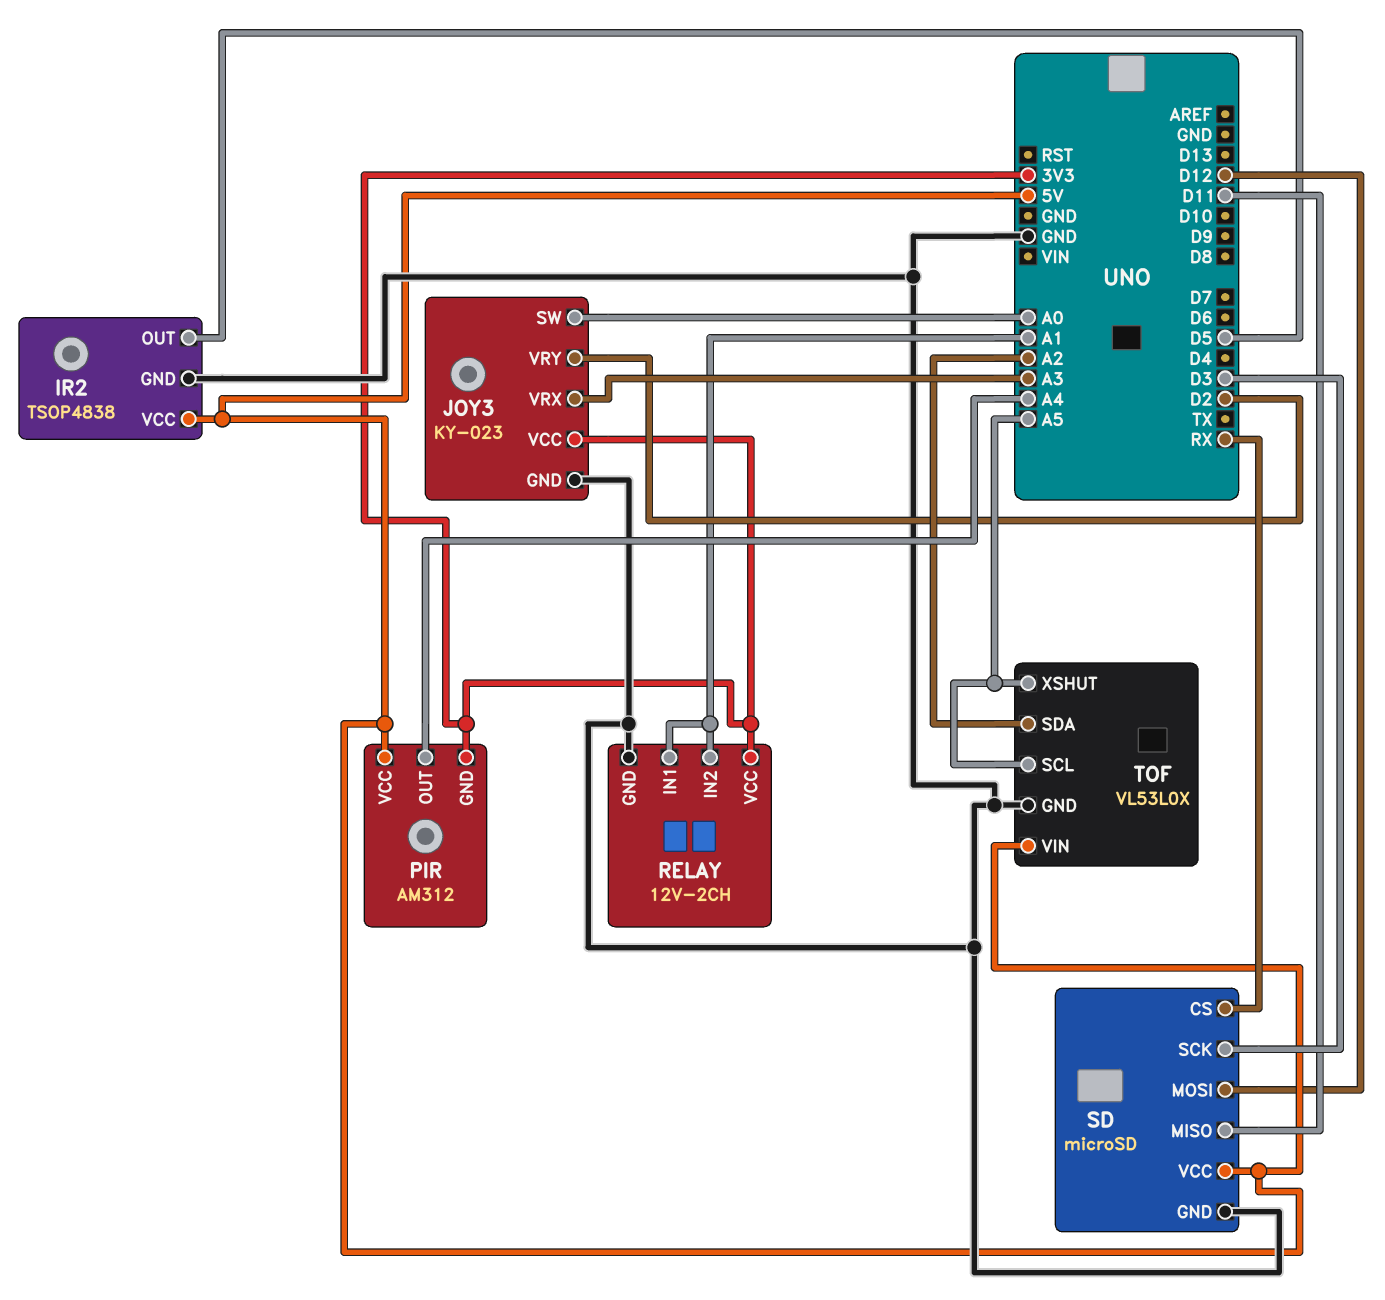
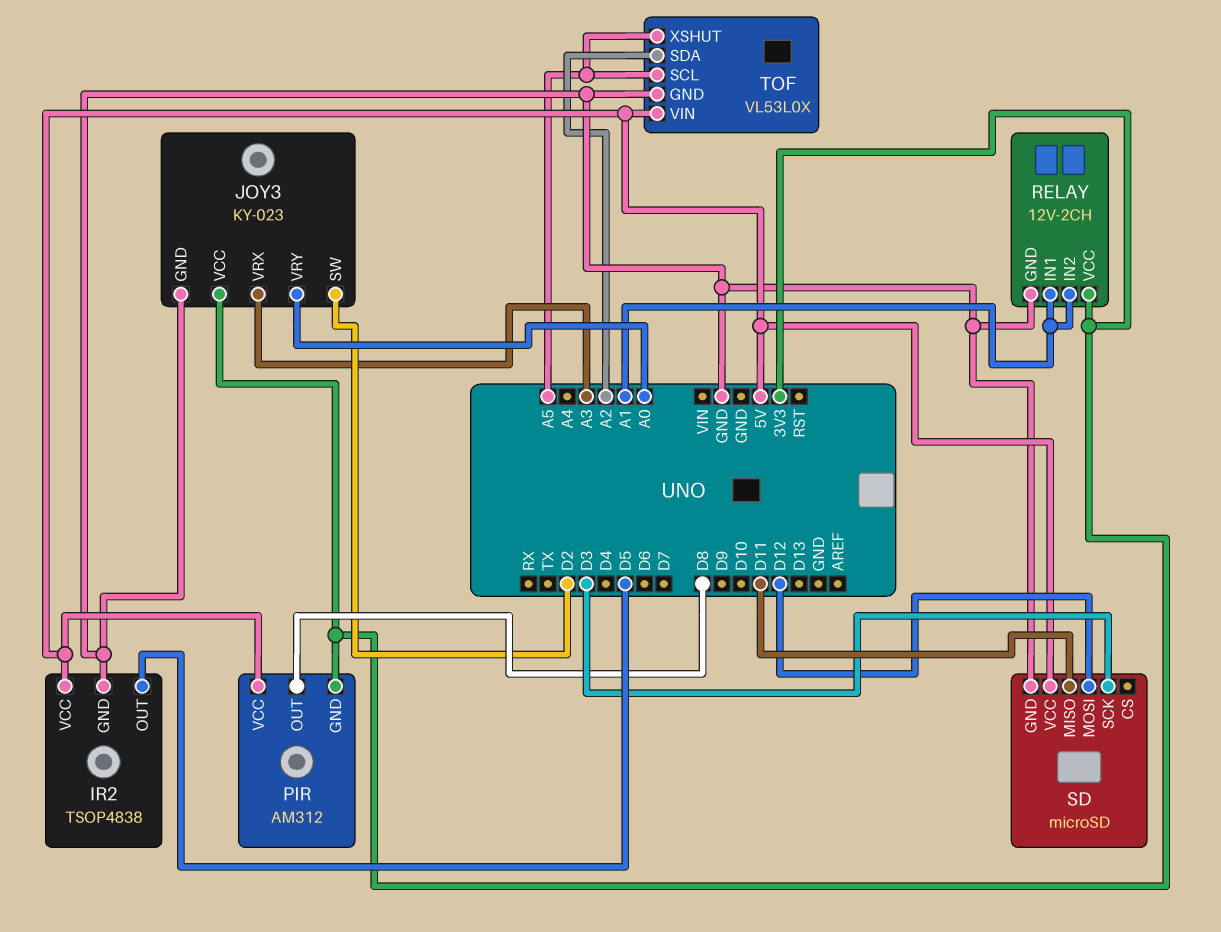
JOY3 pin SW: A0 -> D2
JOY3 pin VRY: D2 -> A0
PIR pin OUT: A4 -> D8
SD pin CS: RX -> none

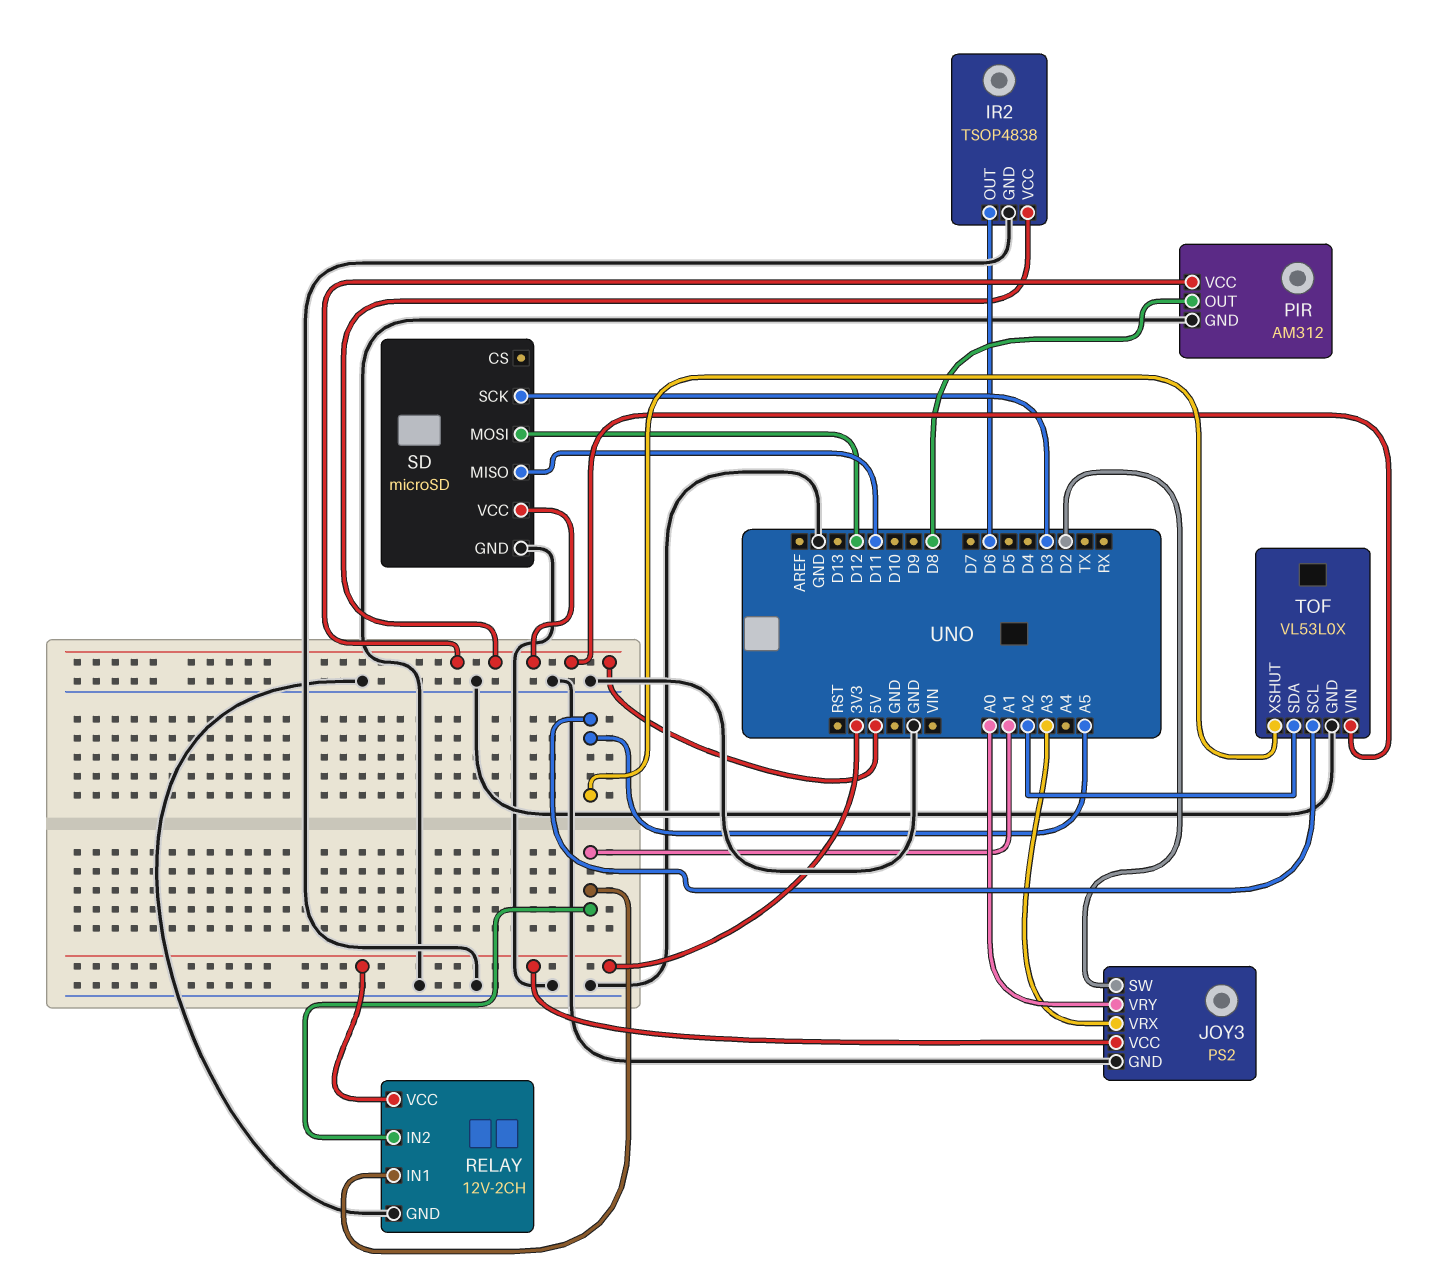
IR2 pin OUT: D5 -> D6
JOY3: KY-023 -> PS2
PIR pin GND: 3V3 -> GND

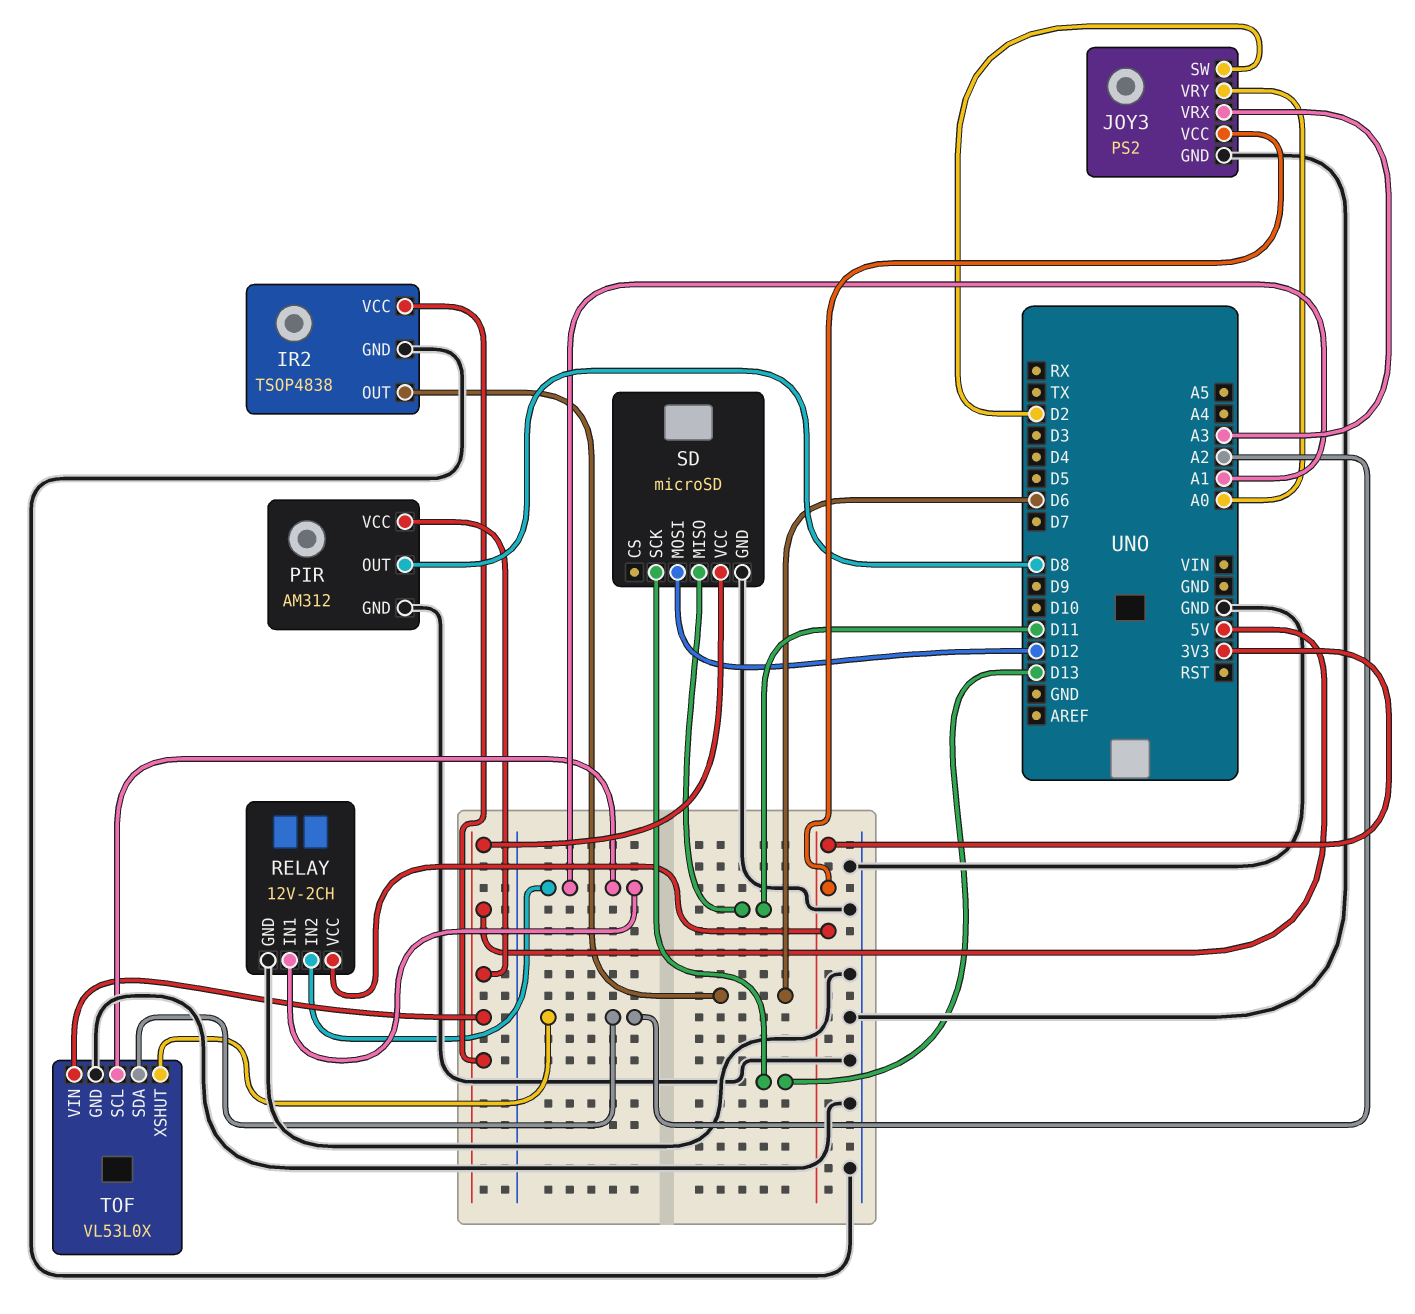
SD pin SCK: D3 -> D13
TOF pin SCL: A5 -> A1
TOF pin XSHUT: A5 -> A2

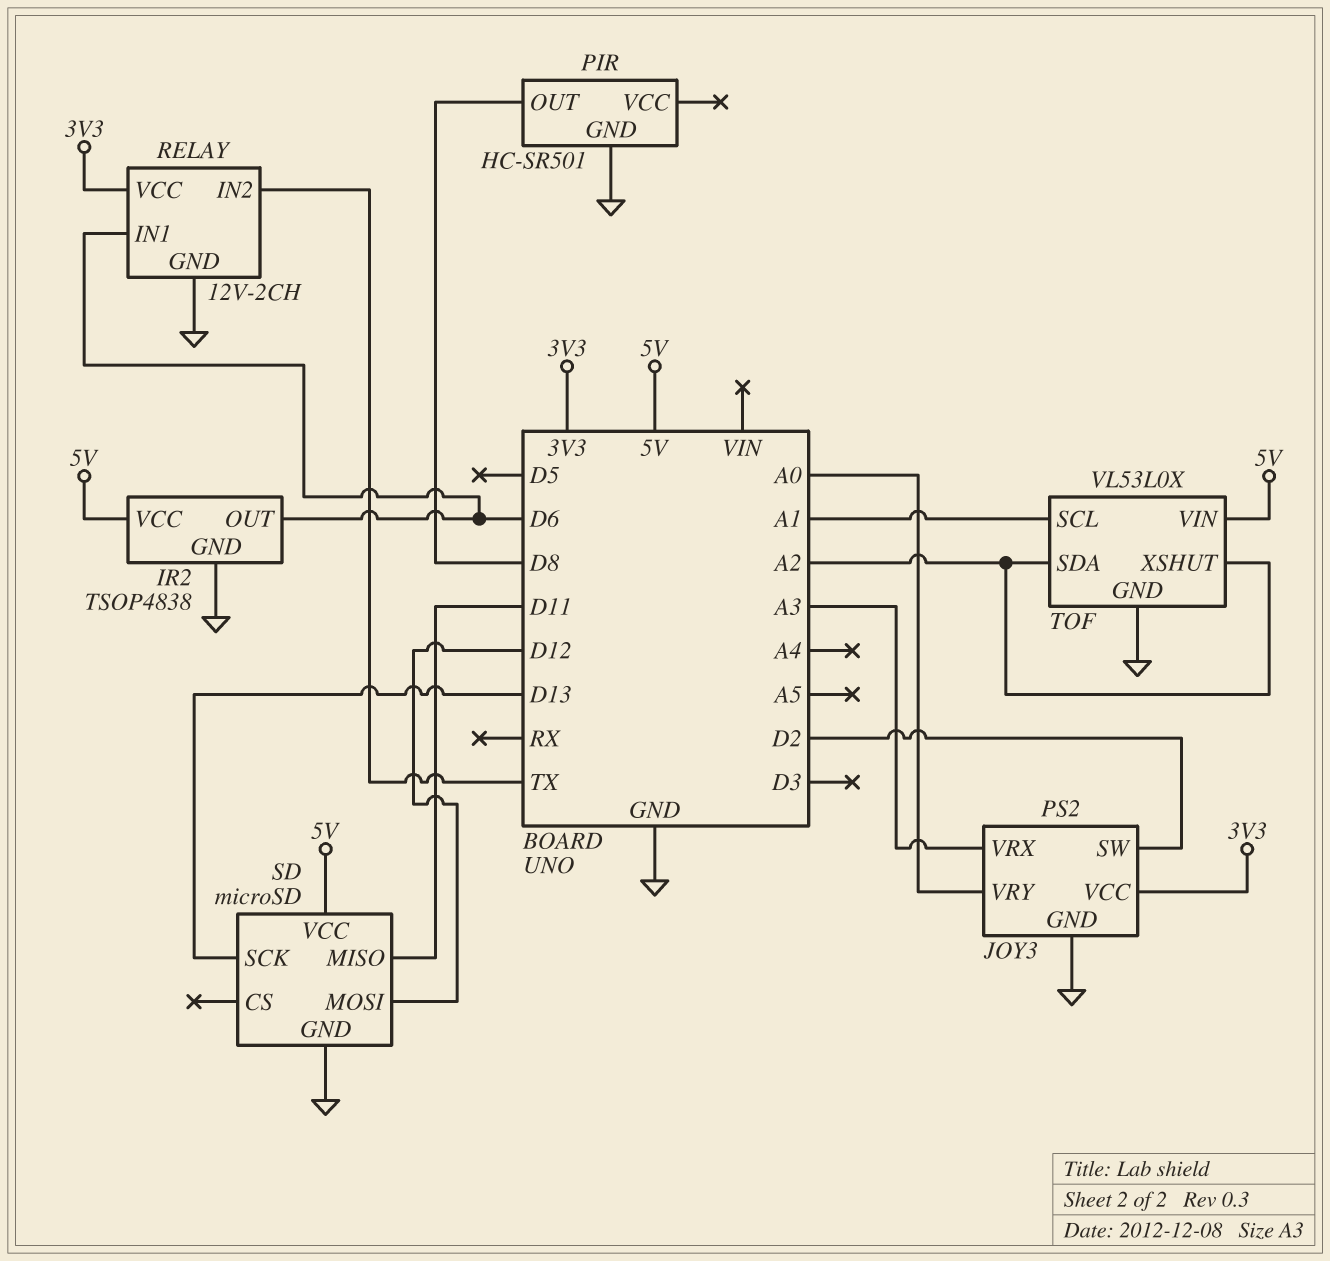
PIR: AM312 -> HC-SR501
PIR pin VCC: 5V -> none
RELAY pin IN1: A1 -> D6
RELAY pin IN2: A1 -> TX

